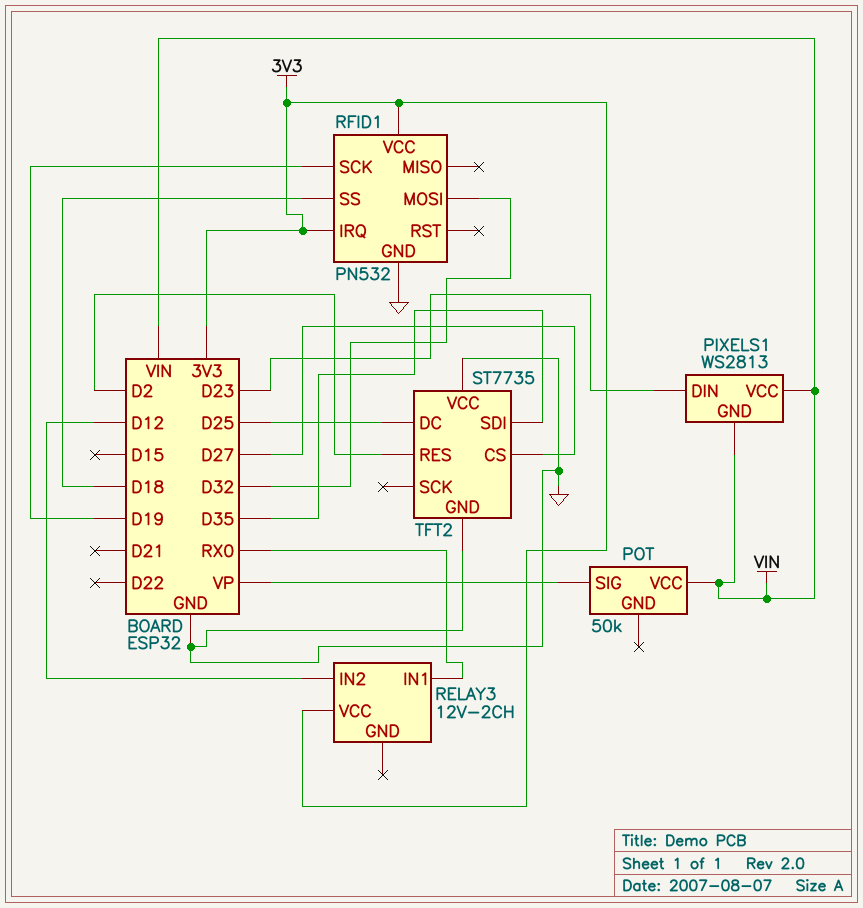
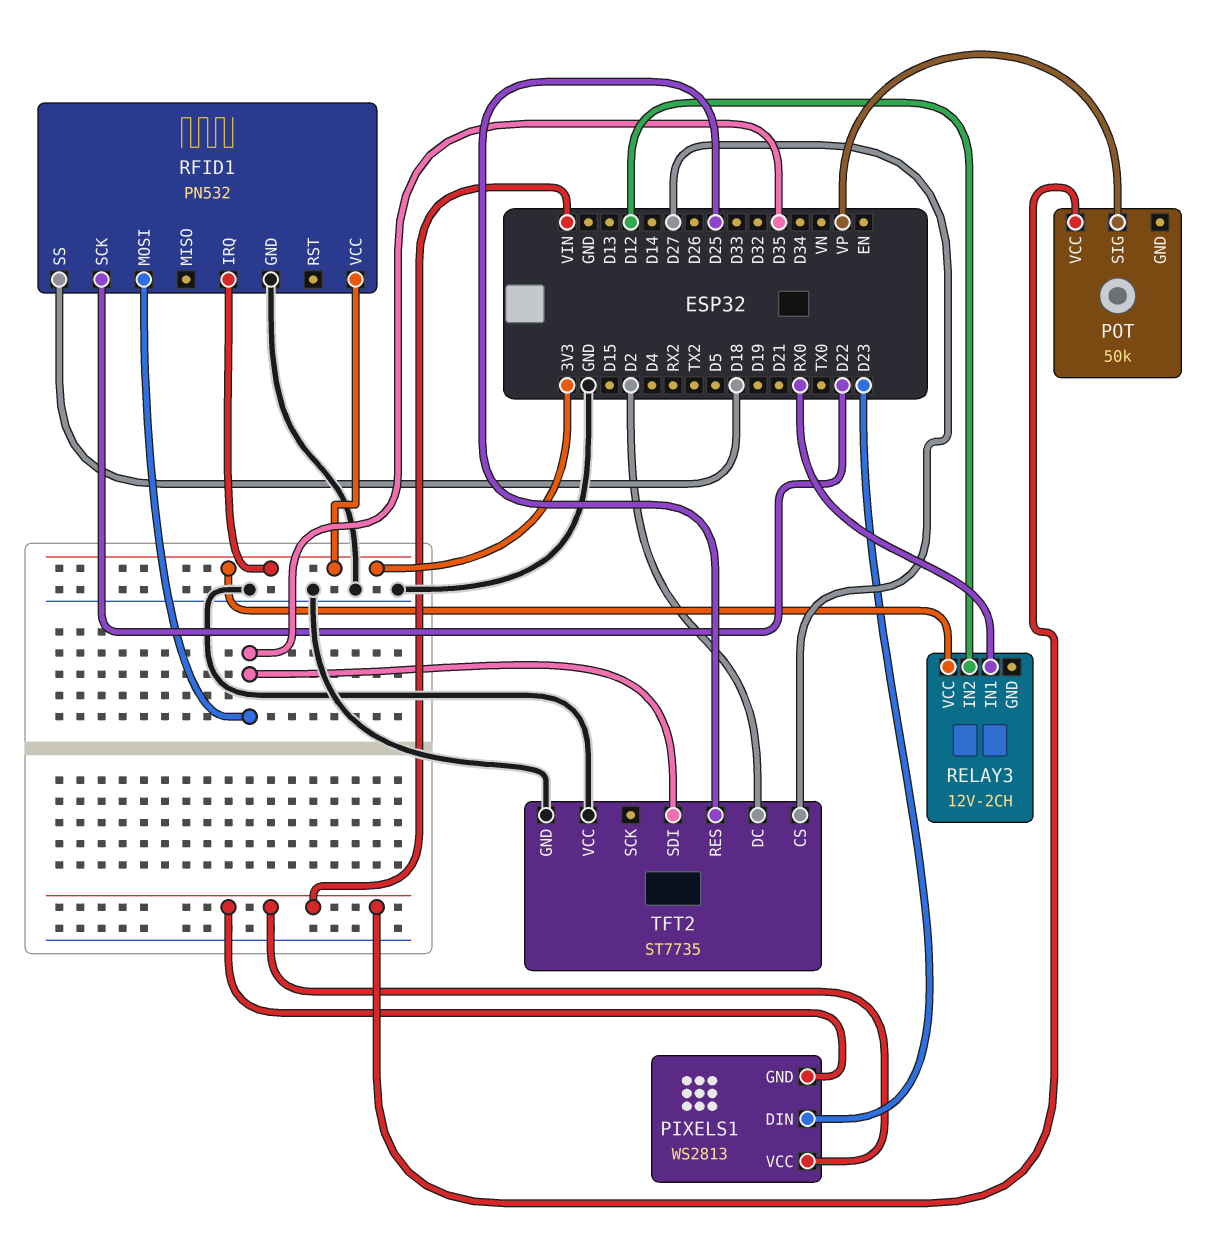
RFID1 pin MOSI: D32 -> D35
RFID1 pin SCK: D19 -> D22
TFT2 pin DC: D25 -> D2
TFT2 pin RES: D2 -> D25

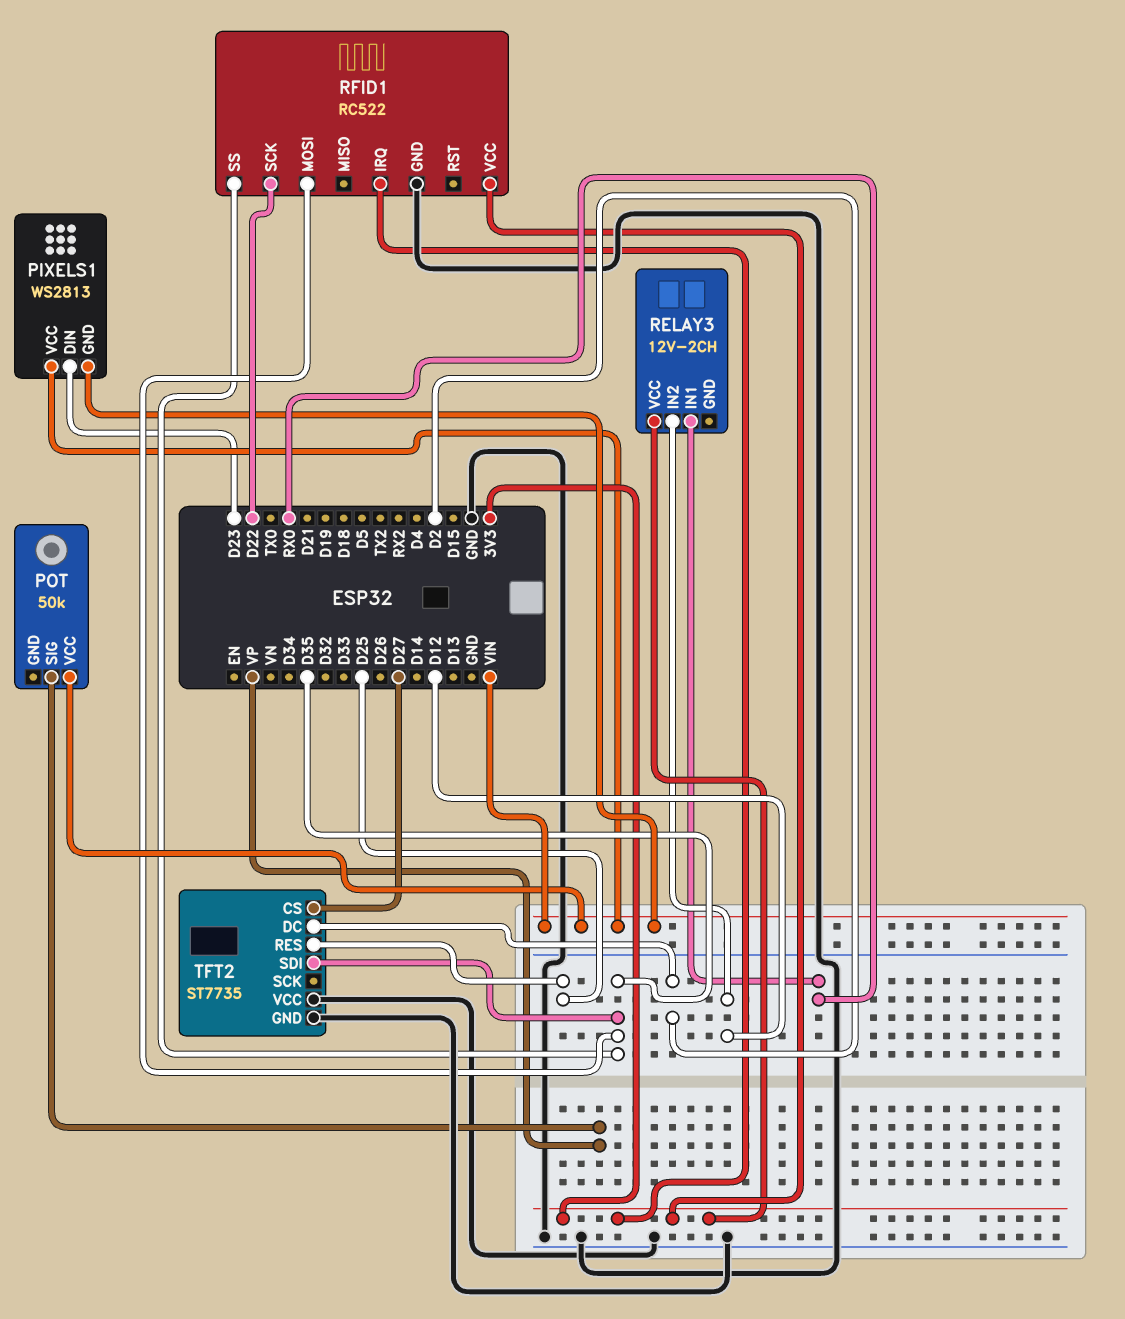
RFID1: PN532 -> RC522
RFID1 pin SS: D18 -> D35

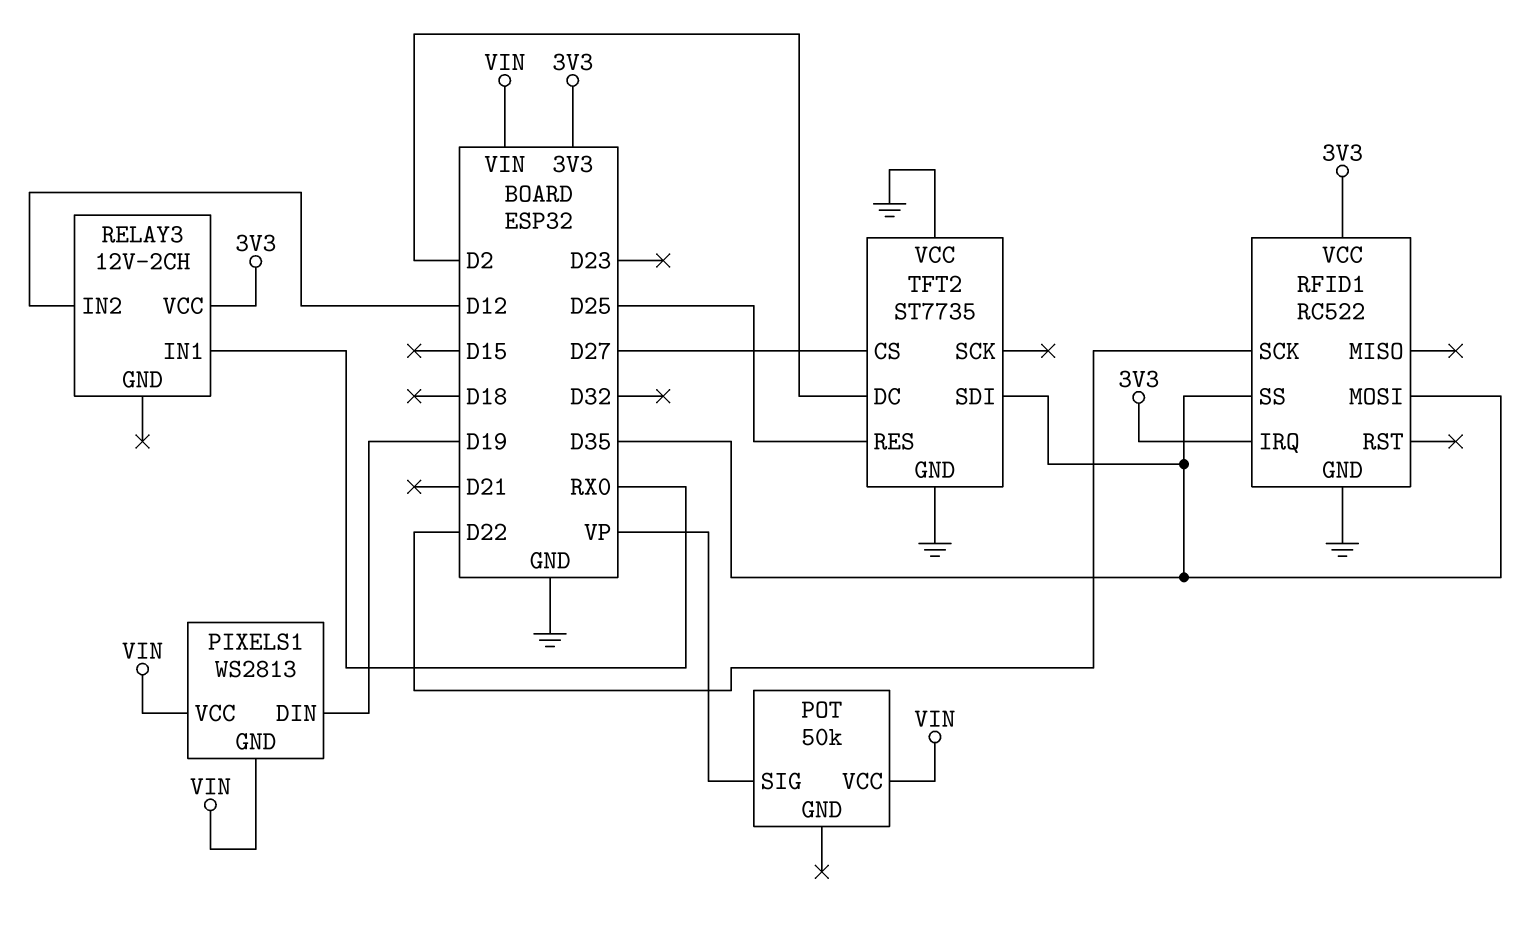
PIXELS1 pin DIN: D23 -> D19

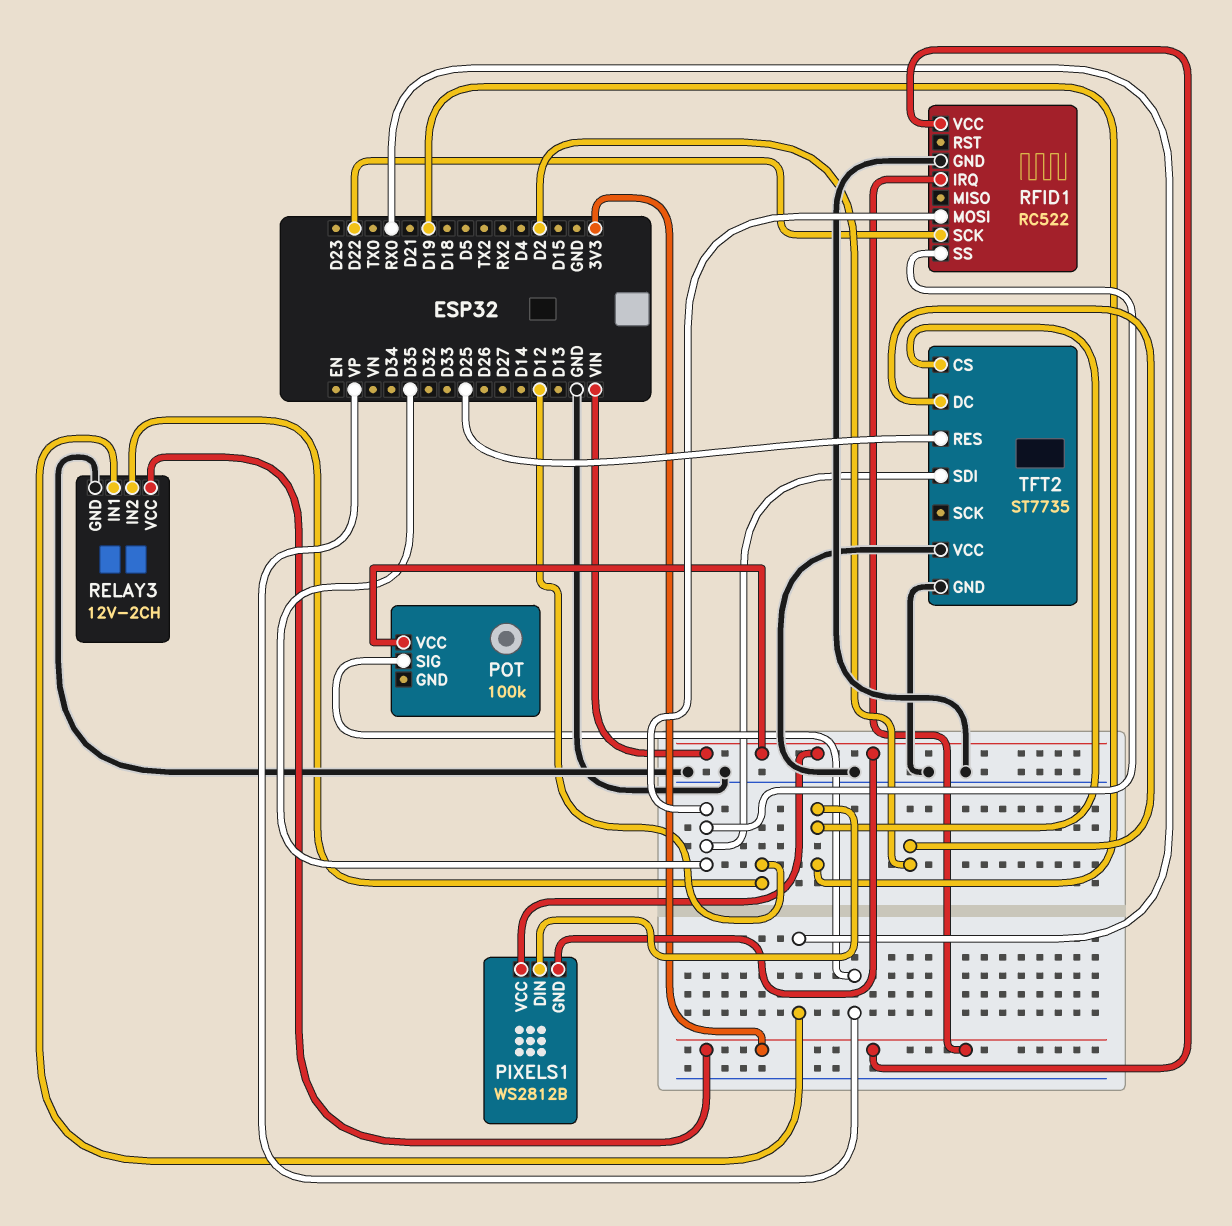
PIXELS1: WS2813 -> WS2812B
POT: 50k -> 100k
RELAY3 pin GND: none -> GND
TFT2 pin CS: D27 -> D19

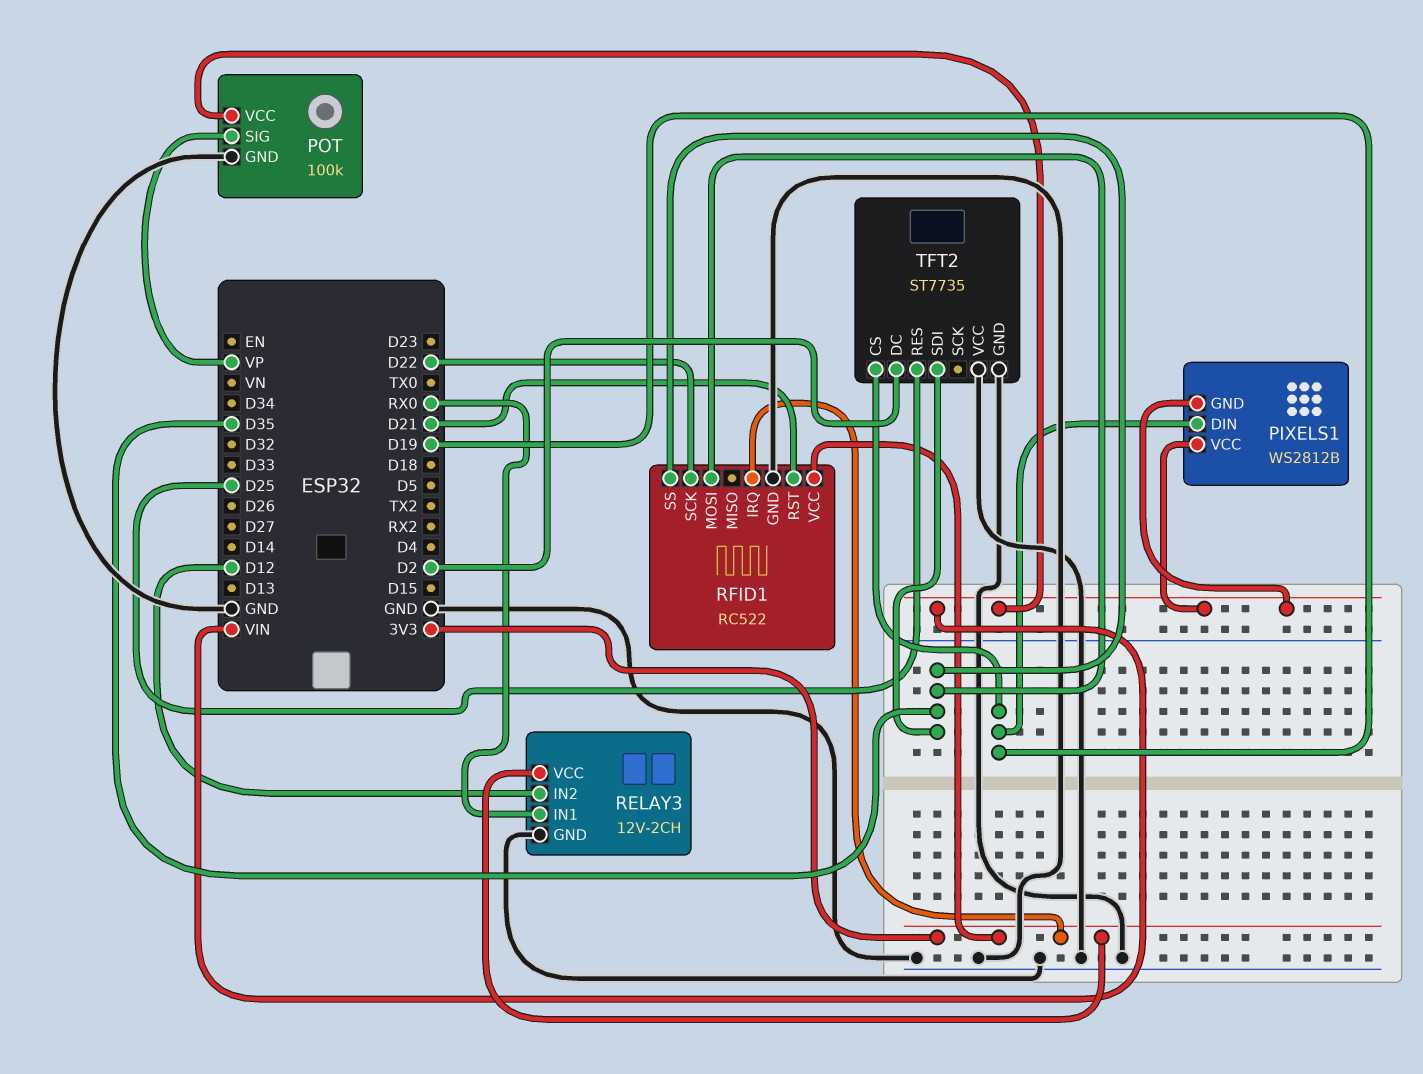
POT pin GND: none -> GND
RFID1 pin RST: none -> D21

